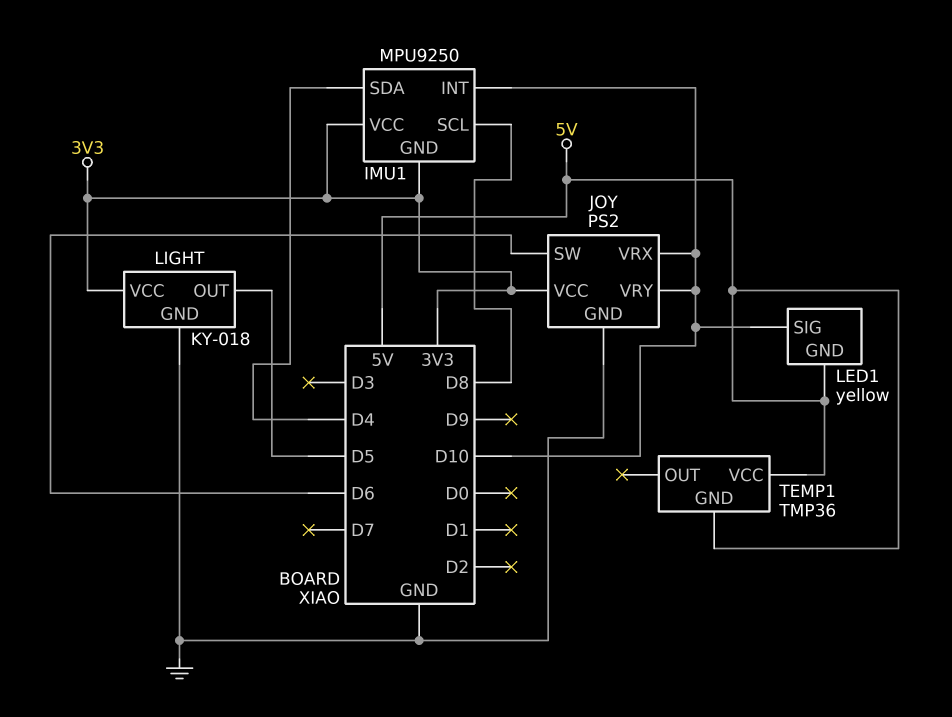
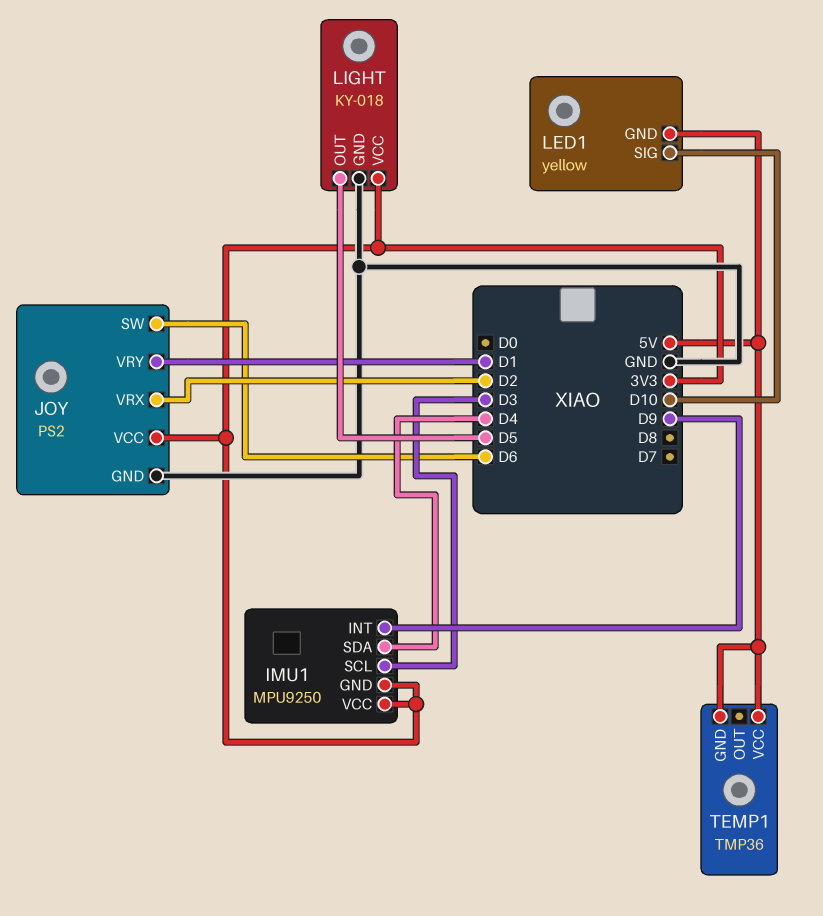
IMU1 pin INT: D10 -> D9
IMU1 pin SCL: D8 -> D3
JOY pin VRX: D10 -> D2
JOY pin VRY: D10 -> D1

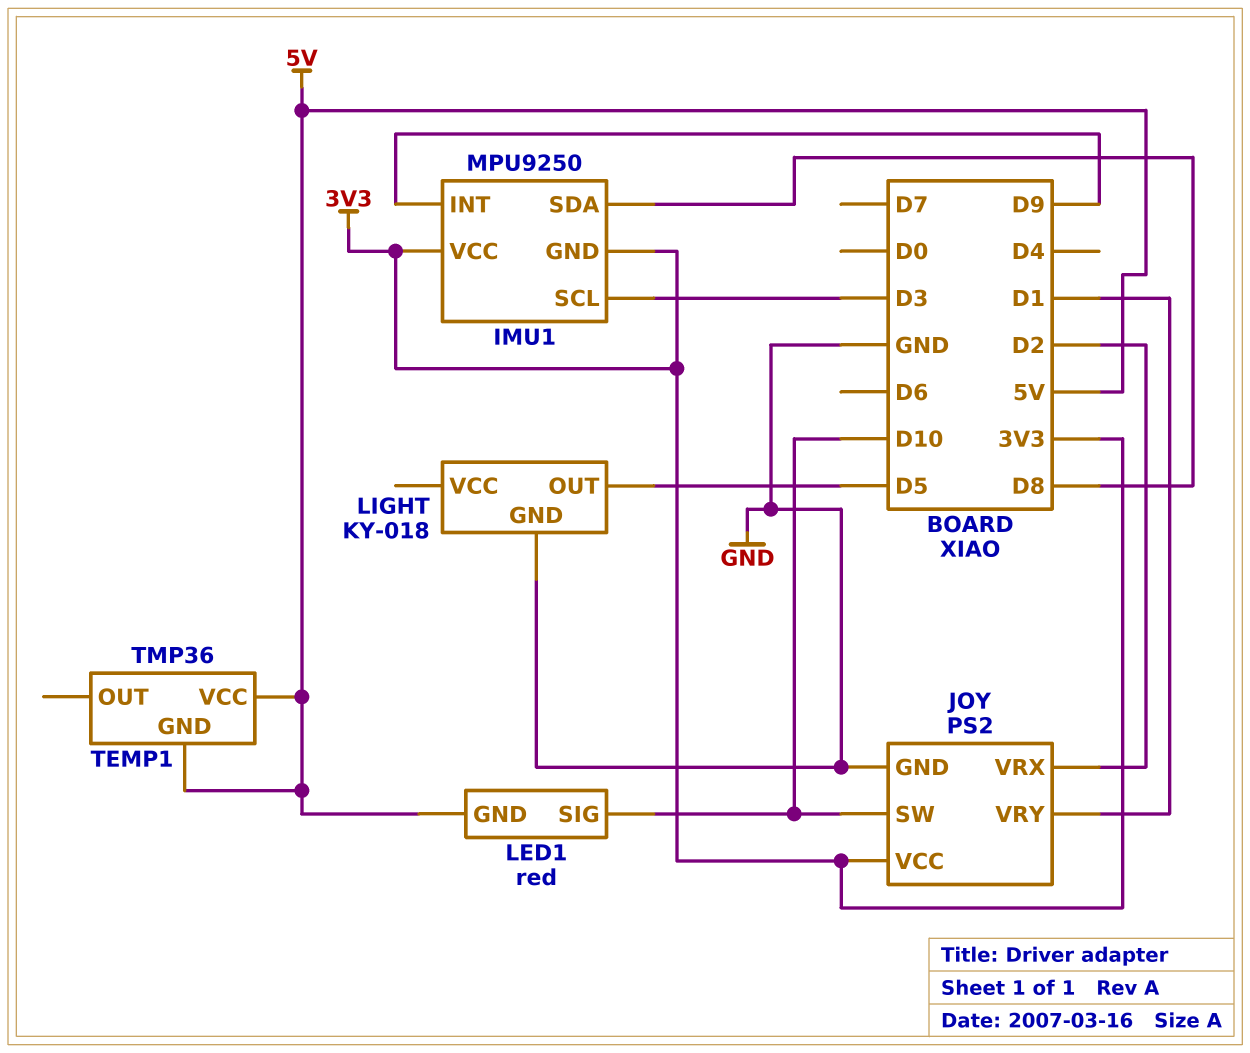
IMU1 pin SDA: D4 -> D8
JOY pin SW: D6 -> D10
LED1: yellow -> red
LIGHT pin VCC: 3V3 -> none

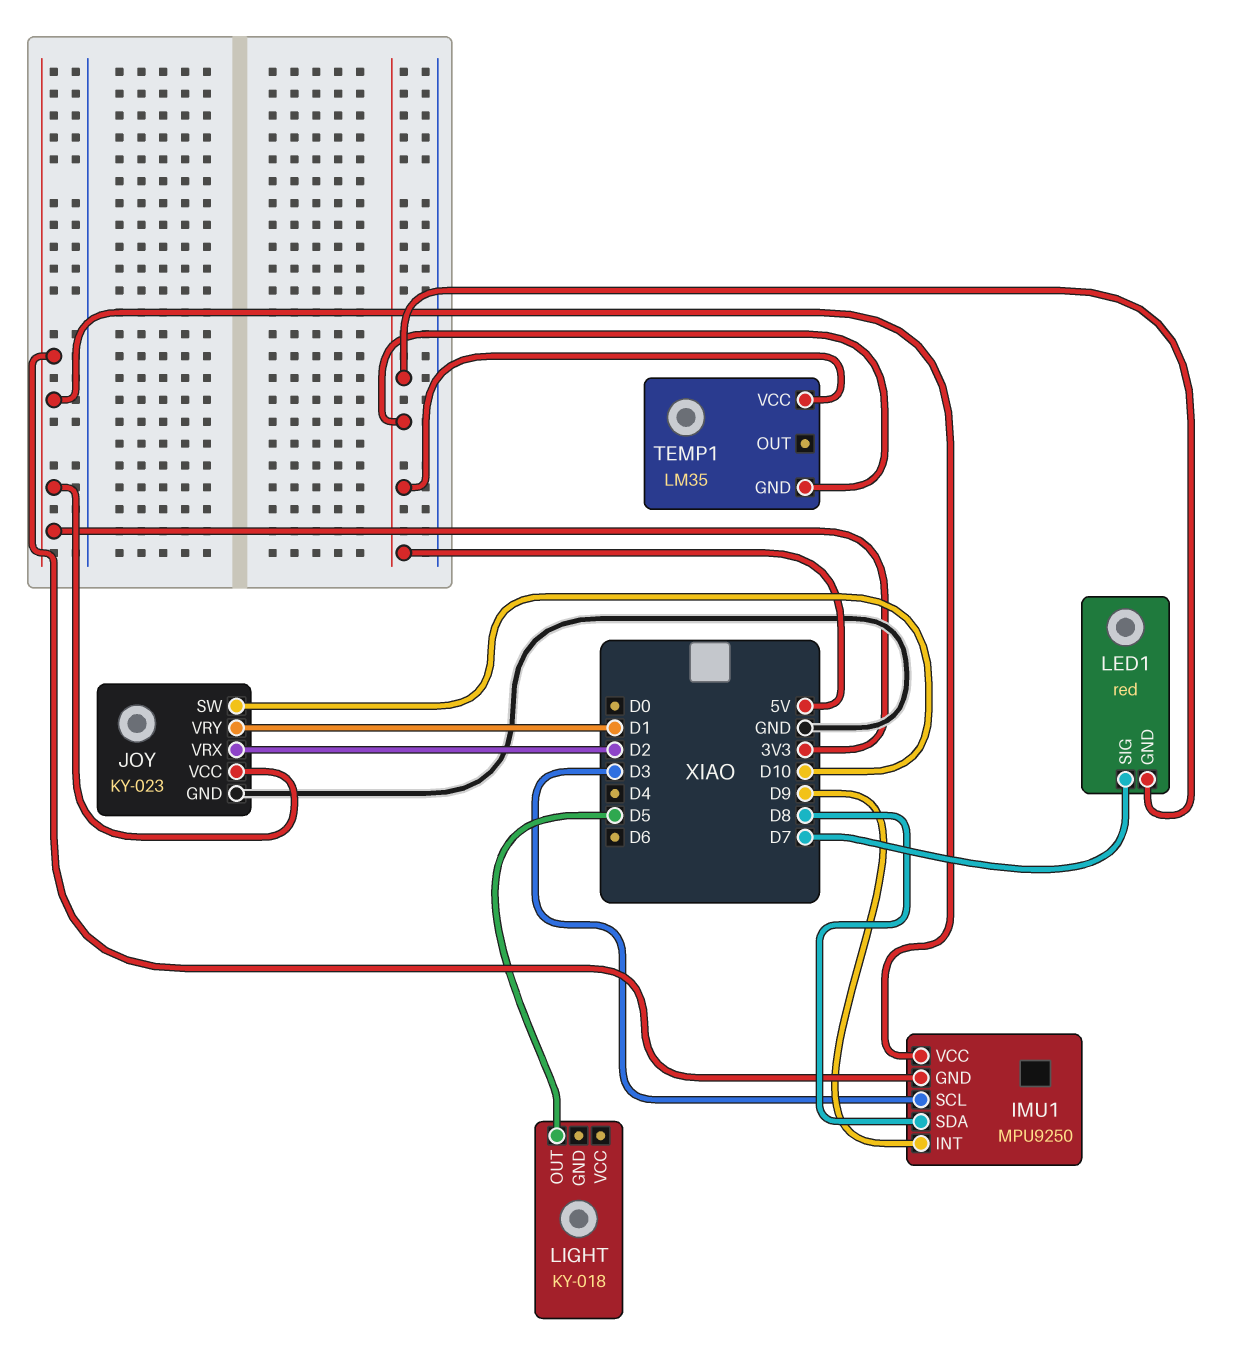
JOY: PS2 -> KY-023
LED1 pin SIG: D10 -> D7
LIGHT pin GND: GND -> none
TEMP1: TMP36 -> LM35

